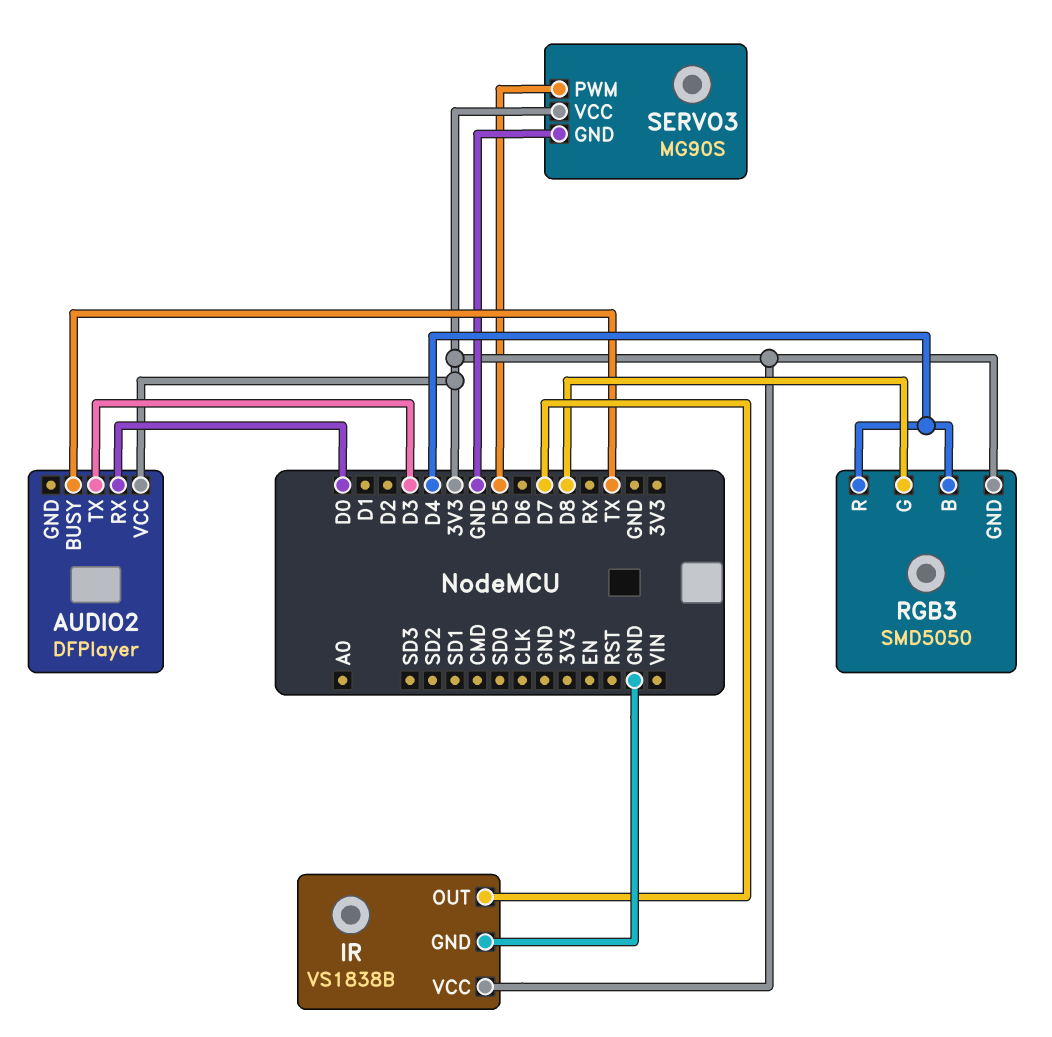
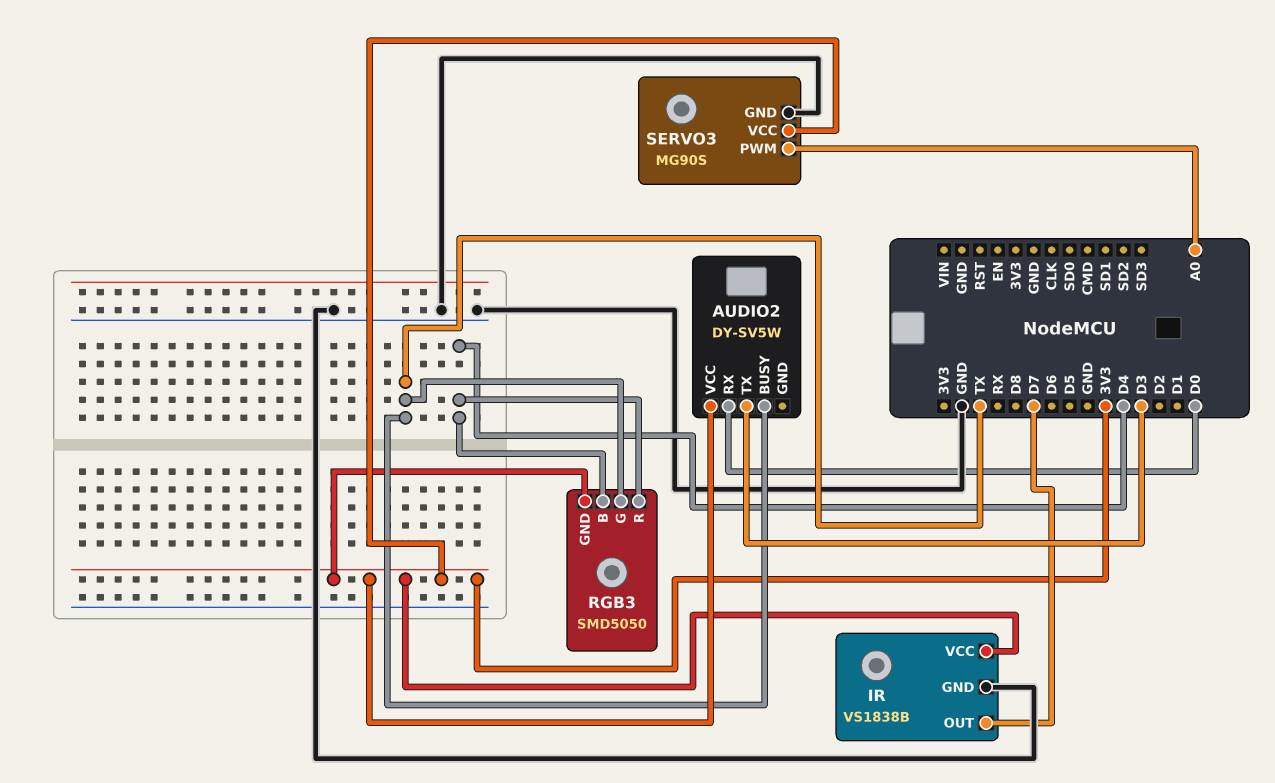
AUDIO2: DFPlayer -> DY-SV5W
RGB3 pin G: D8 -> TX
SERVO3 pin PWM: D5 -> A0

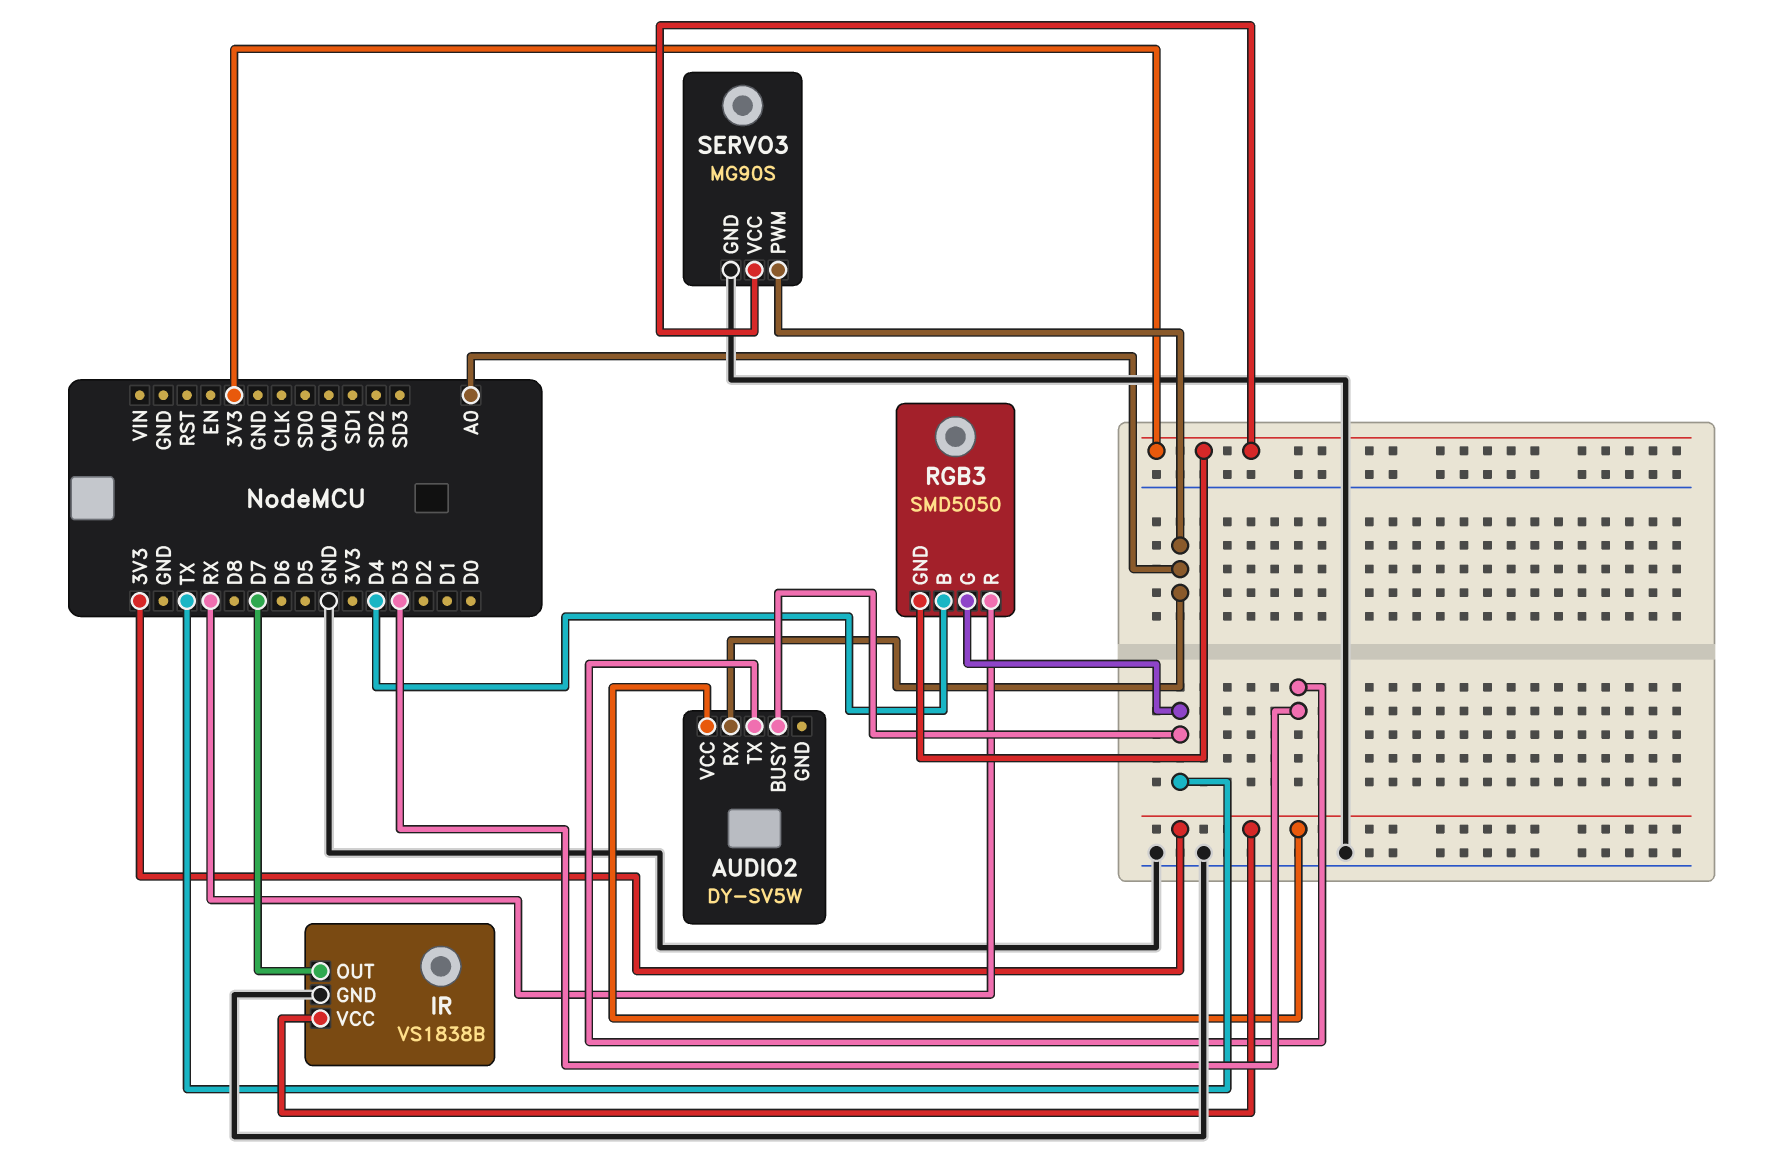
AUDIO2 pin RX: D0 -> A0
RGB3 pin R: D4 -> RX

